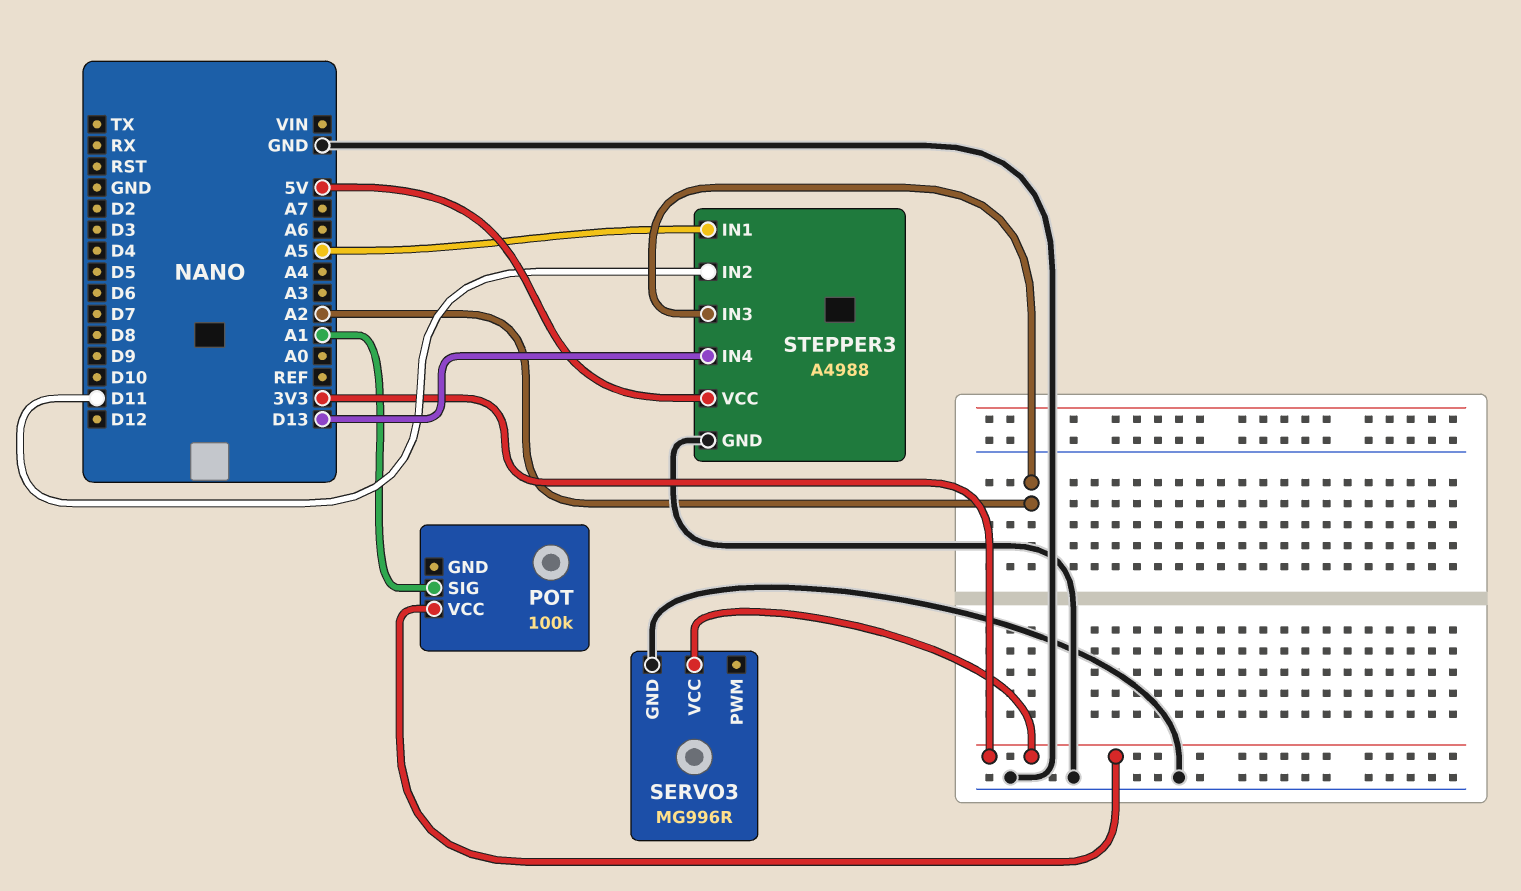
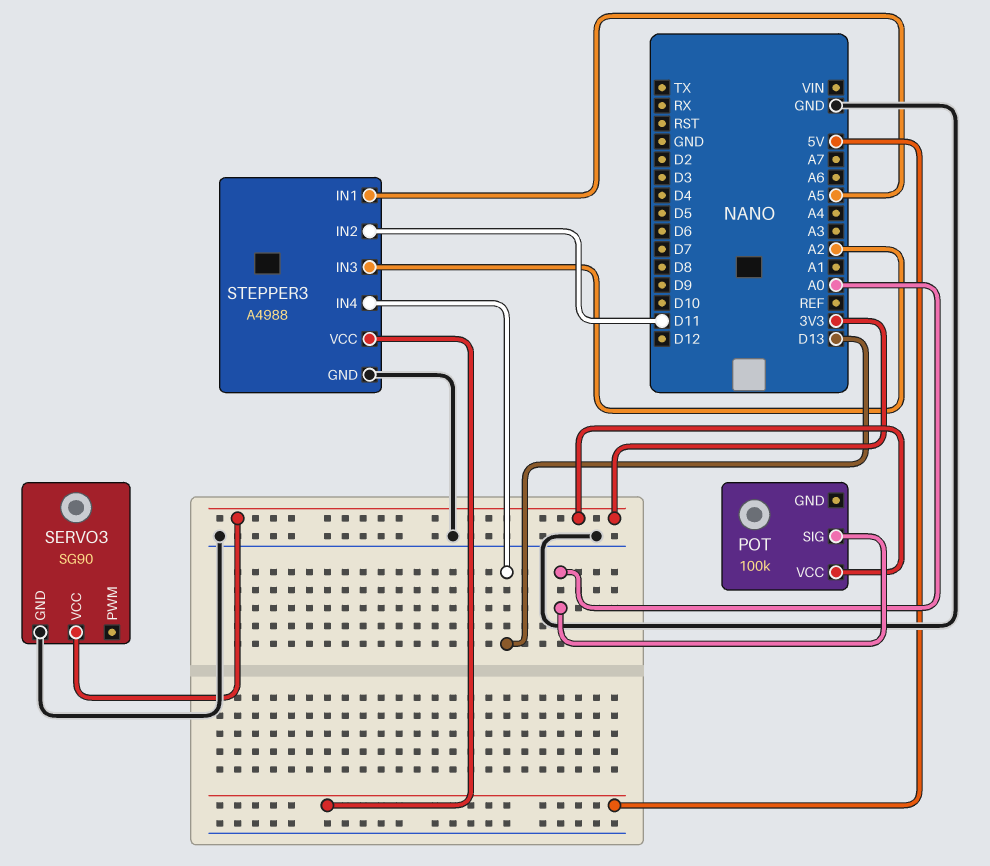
POT pin SIG: A1 -> A0
SERVO3: MG996R -> SG90

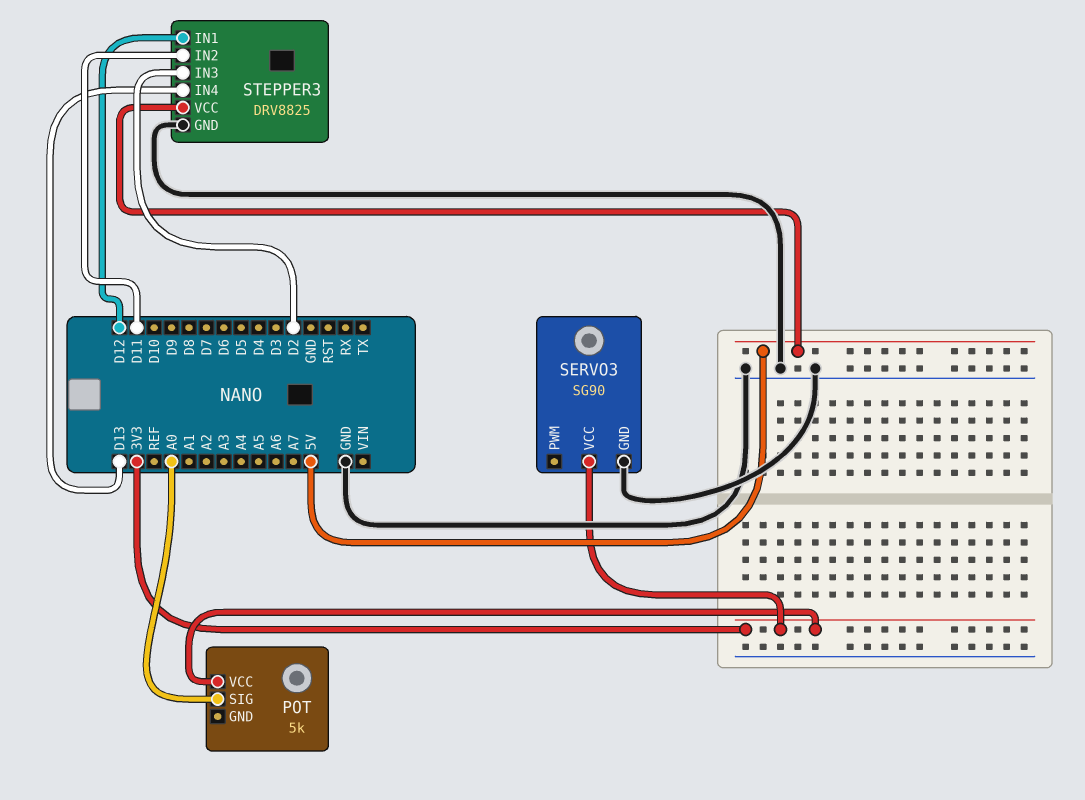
POT: 100k -> 5k
STEPPER3: A4988 -> DRV8825
STEPPER3 pin IN1: A5 -> D12
STEPPER3 pin IN3: A2 -> D2

